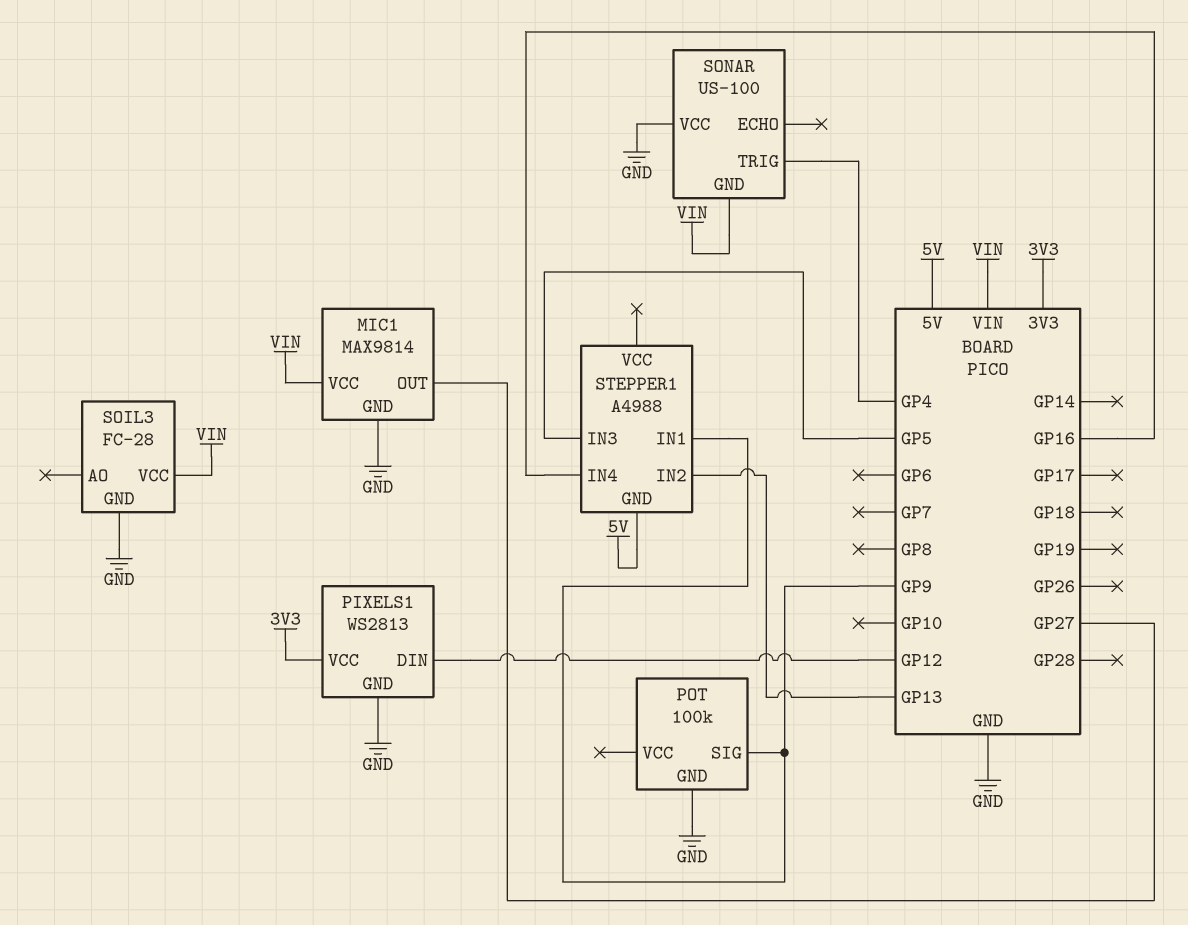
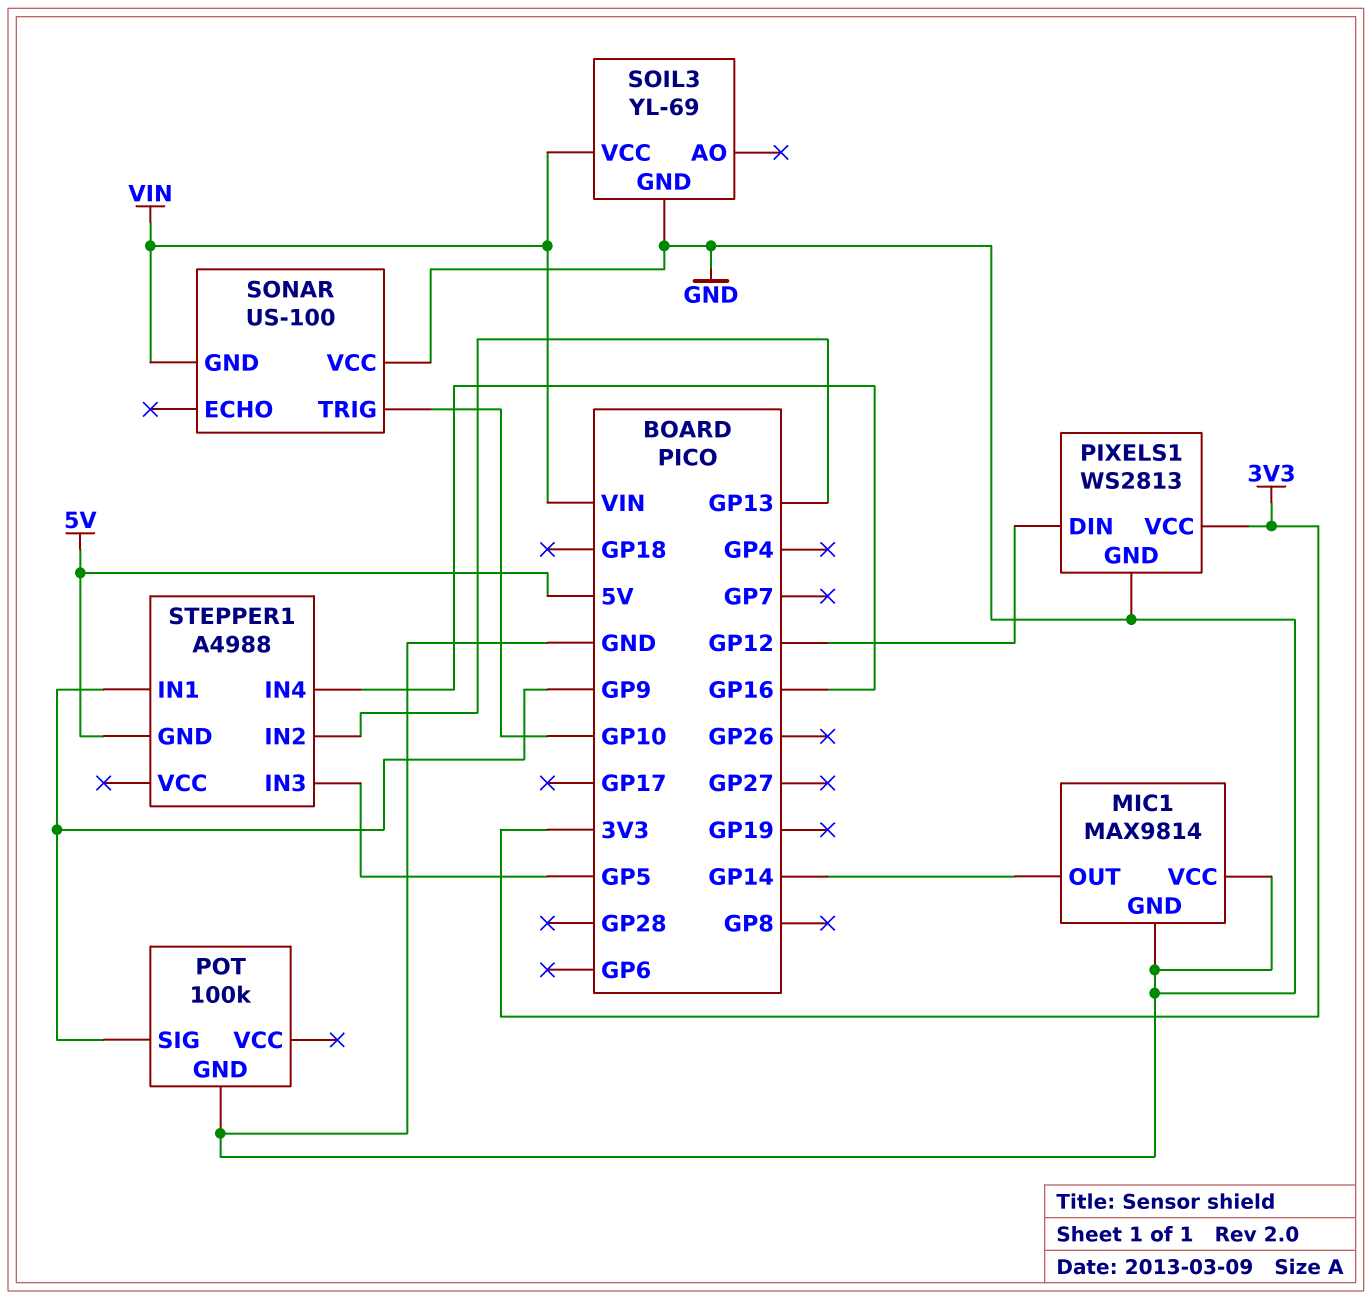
MIC1 pin OUT: GP27 -> GP14
MIC1 pin VCC: VIN -> GND
SOIL3: FC-28 -> YL-69
SONAR pin TRIG: GP4 -> GP10

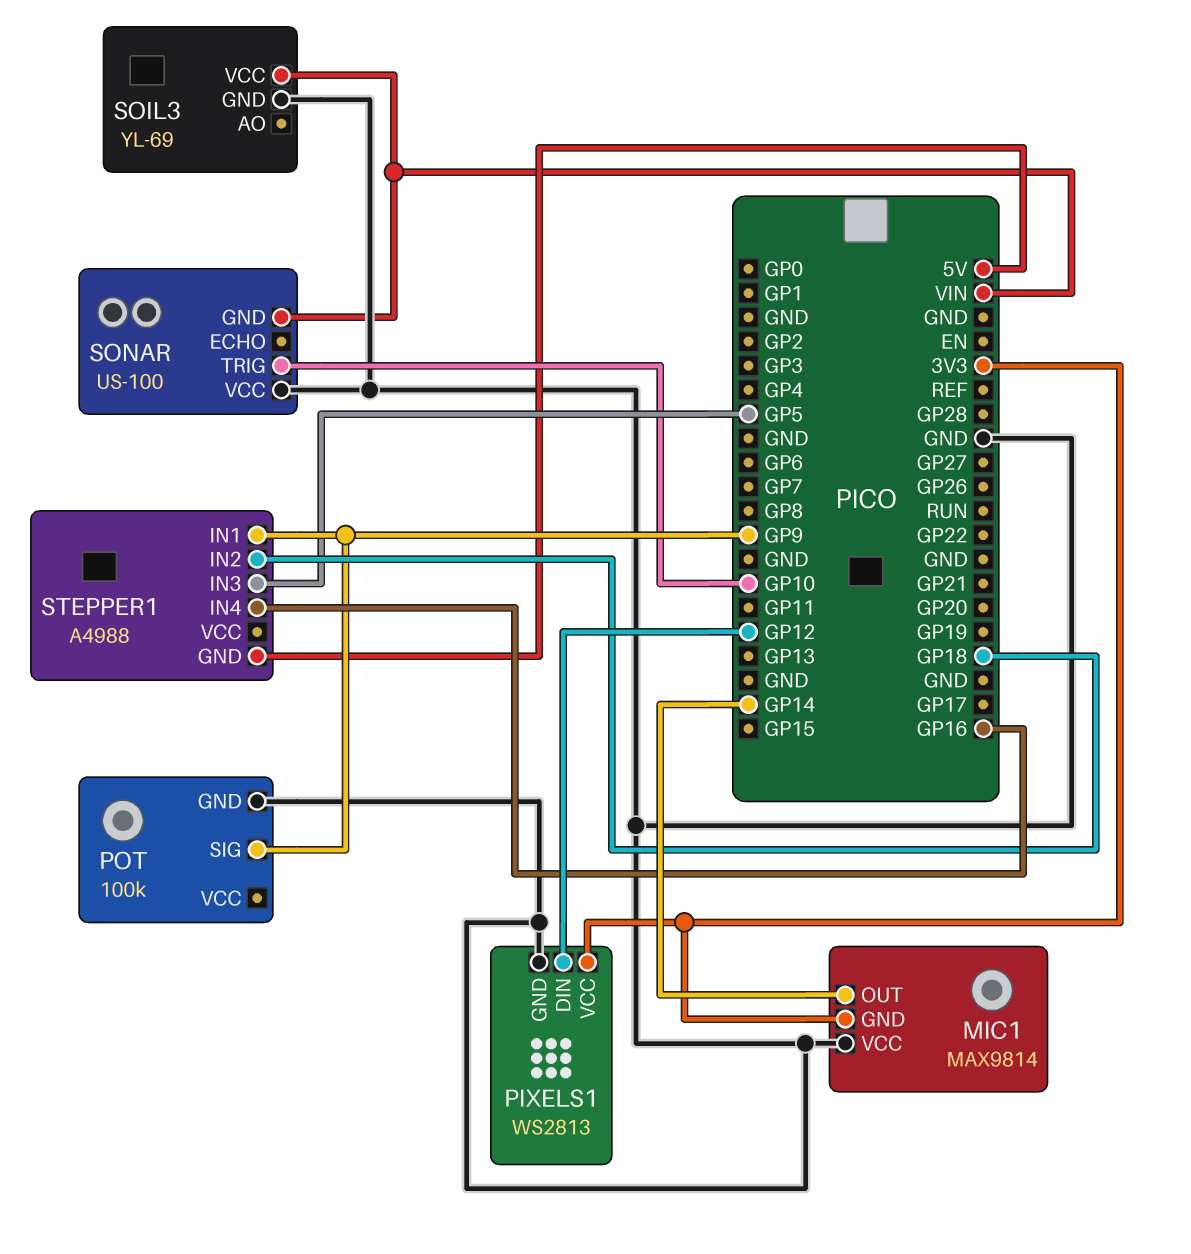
MIC1 pin GND: GND -> 3V3
STEPPER1 pin IN2: GP13 -> GP18

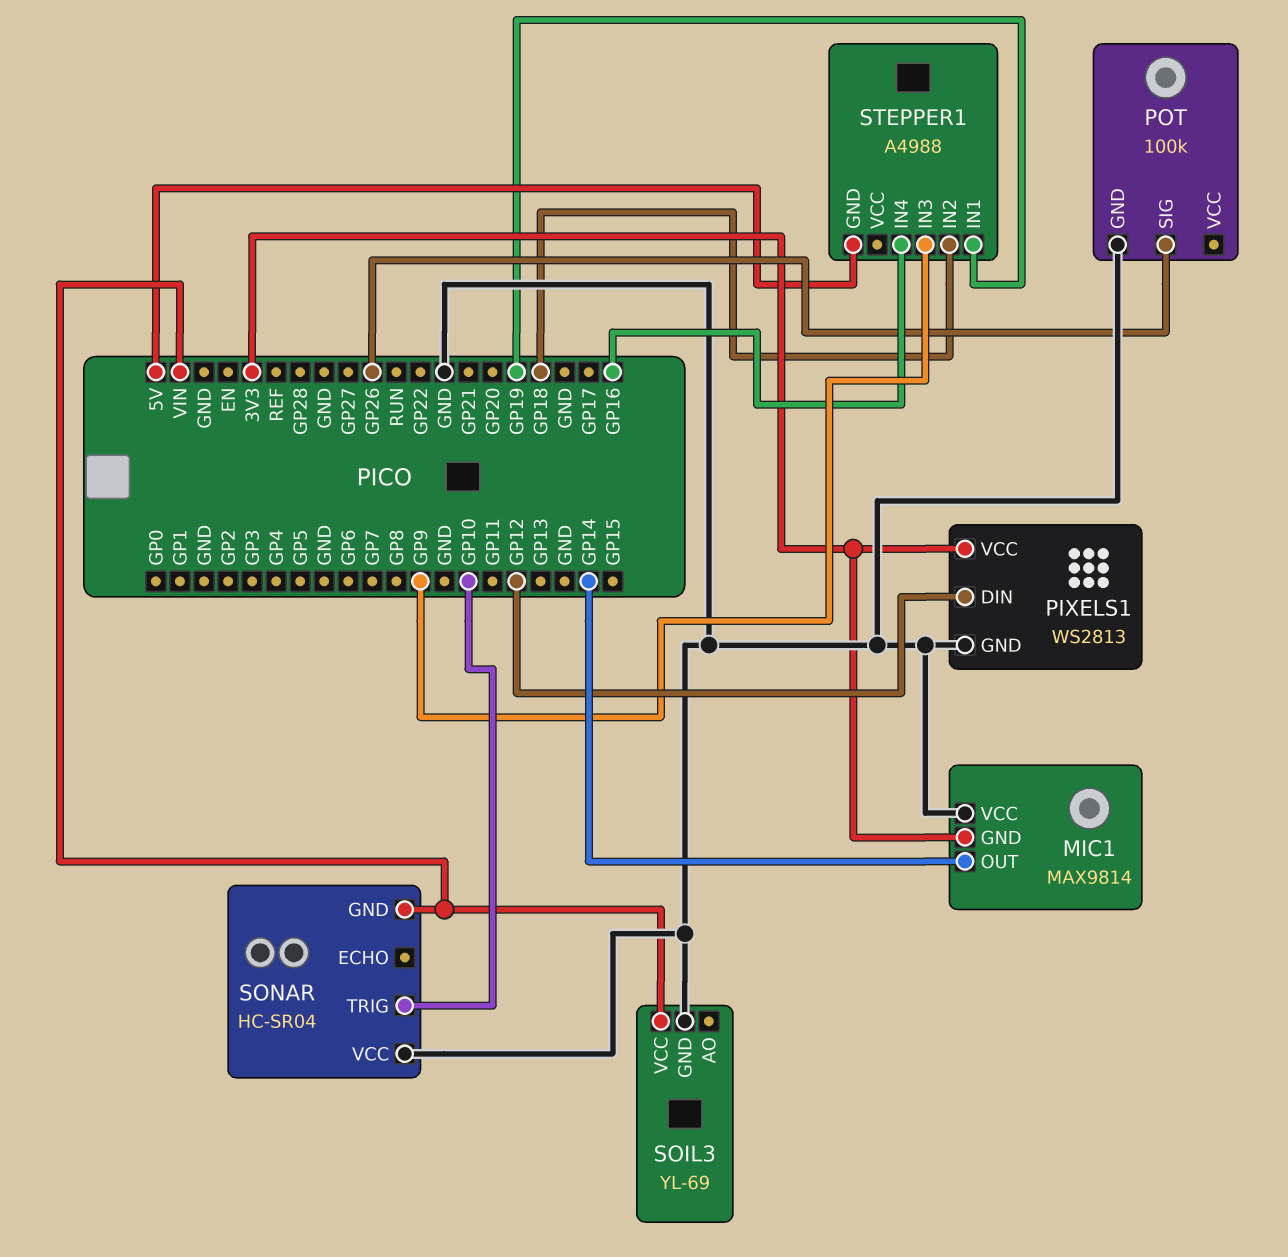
POT pin SIG: GP9 -> GP26
SONAR: US-100 -> HC-SR04
STEPPER1 pin IN1: GP9 -> GP19
STEPPER1 pin IN3: GP5 -> GP9

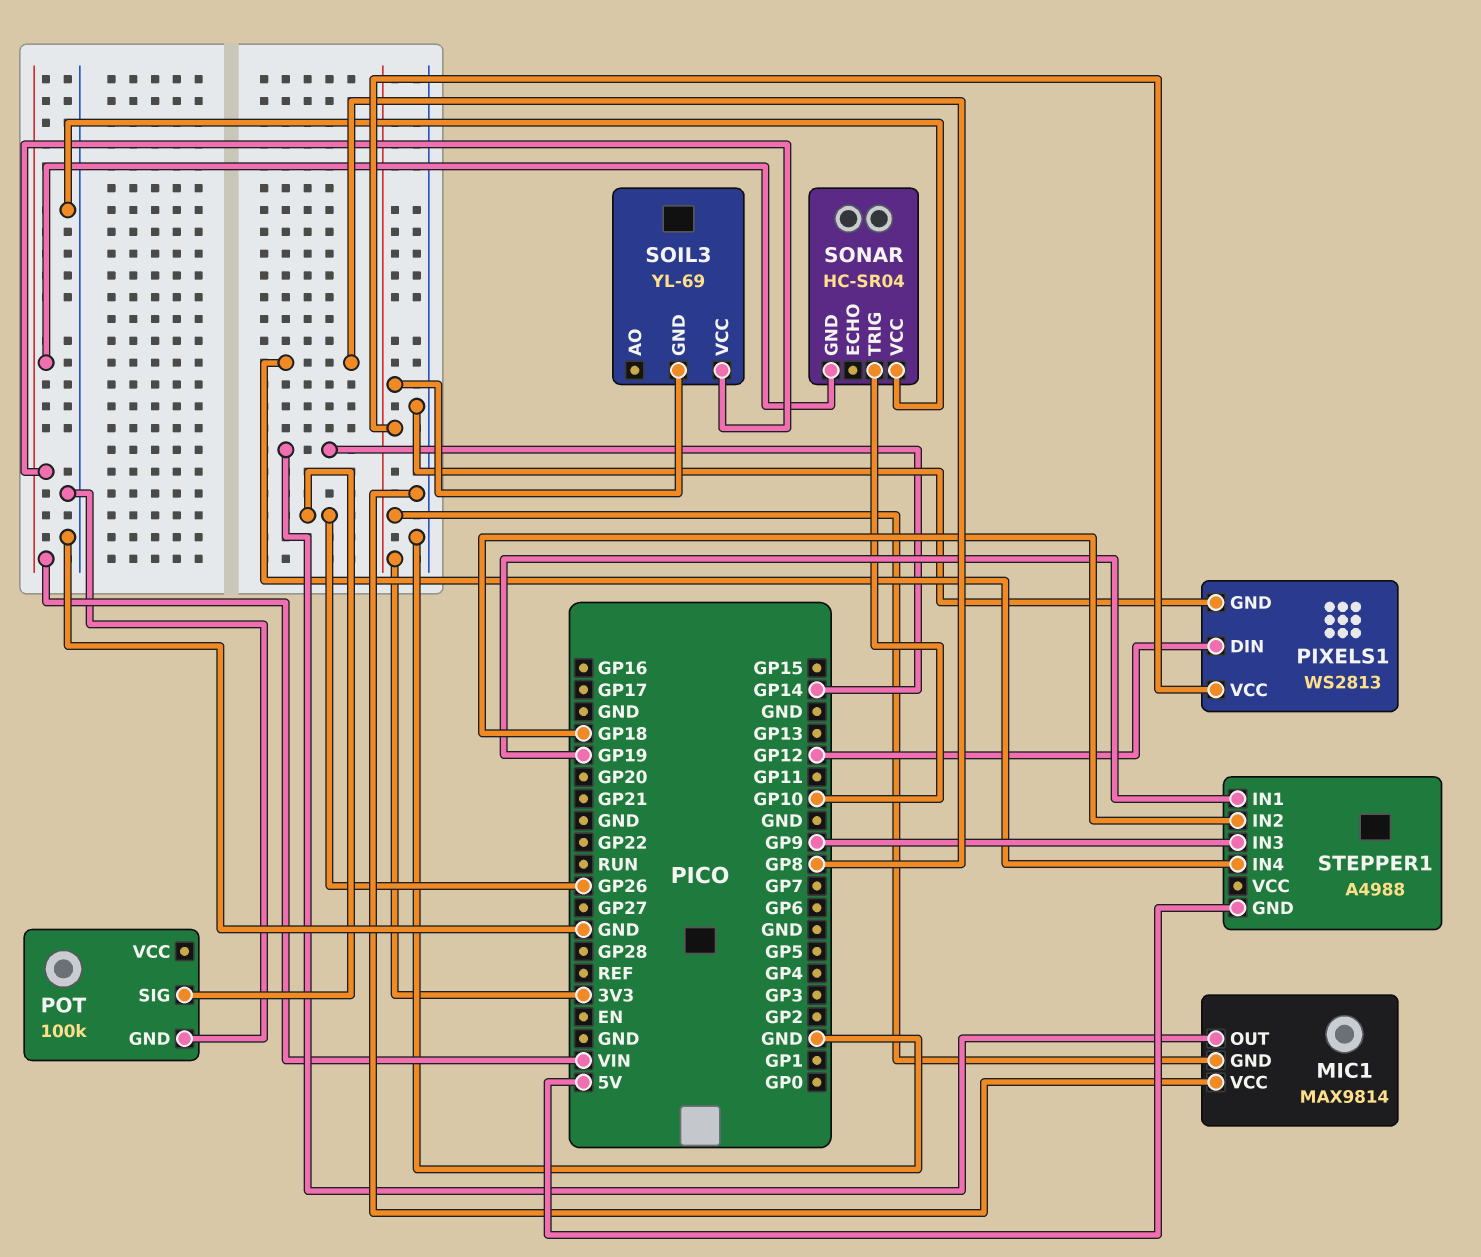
SOIL3 pin GND: GND -> 3V3
STEPPER1 pin IN4: GP16 -> GP8

